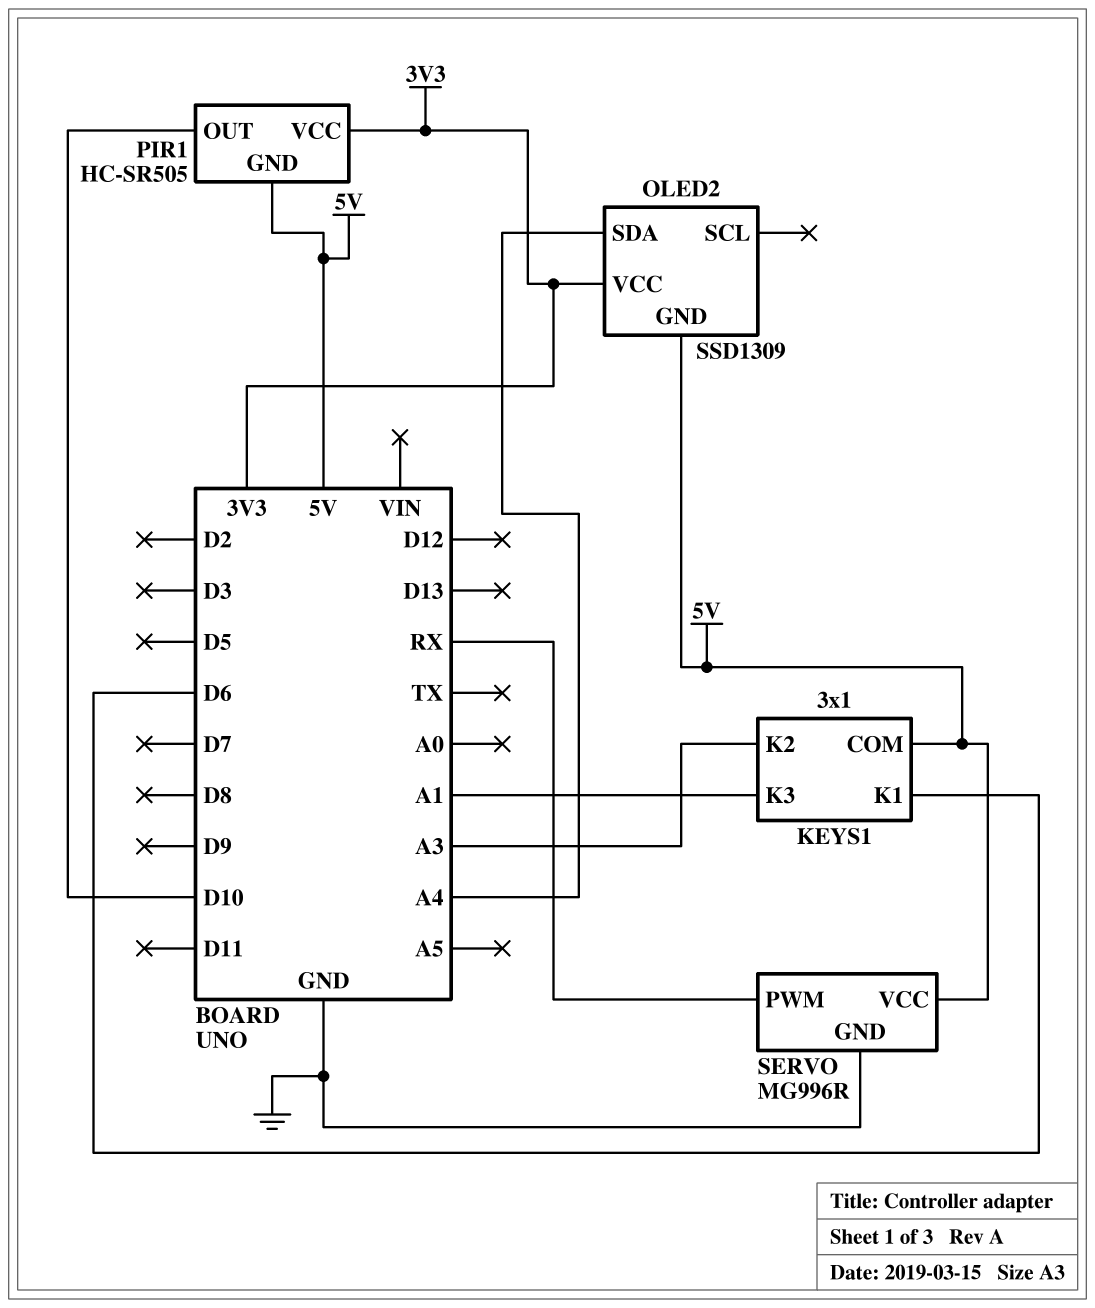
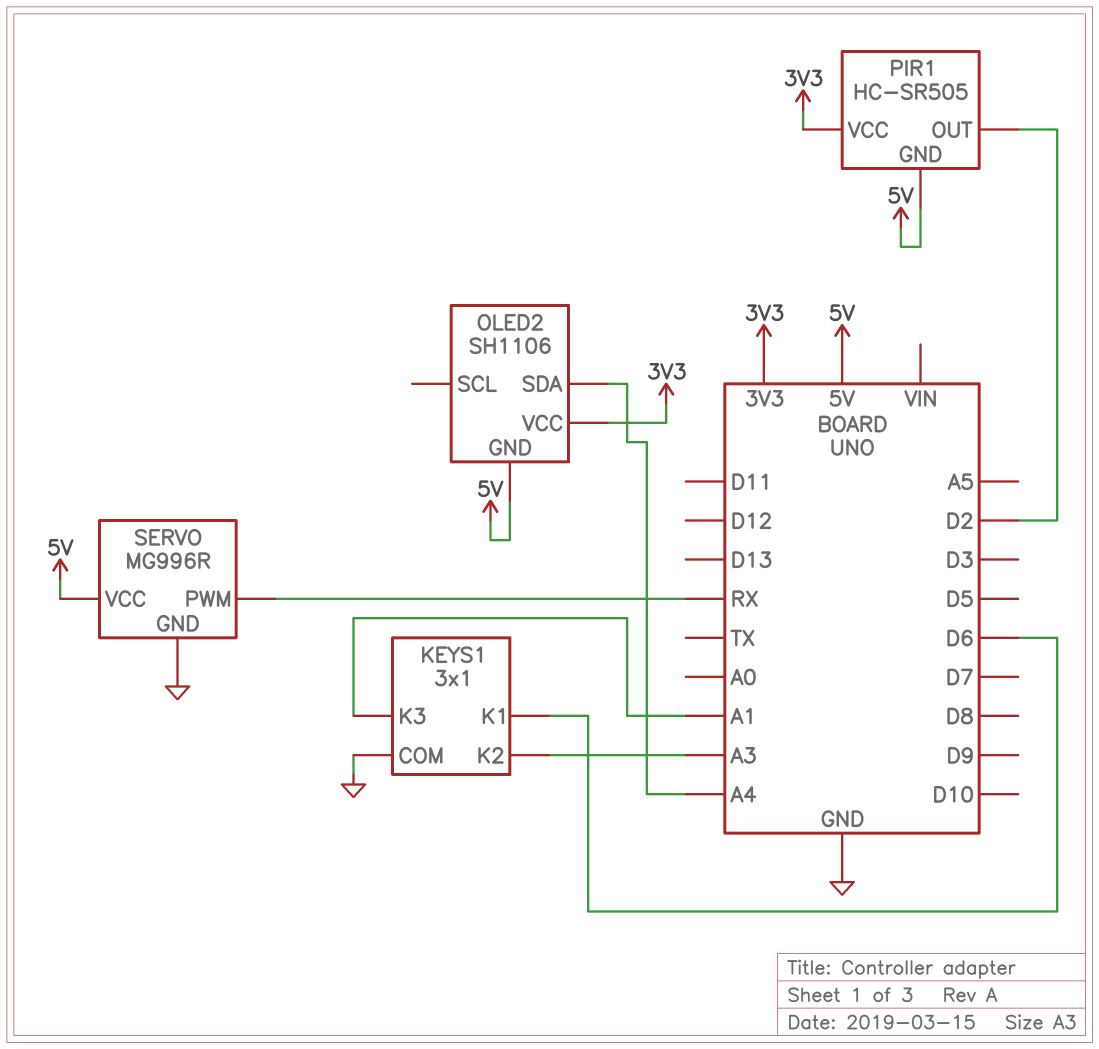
KEYS1 pin COM: 5V -> GND
OLED2: SSD1309 -> SH1106
PIR1 pin OUT: D10 -> D2

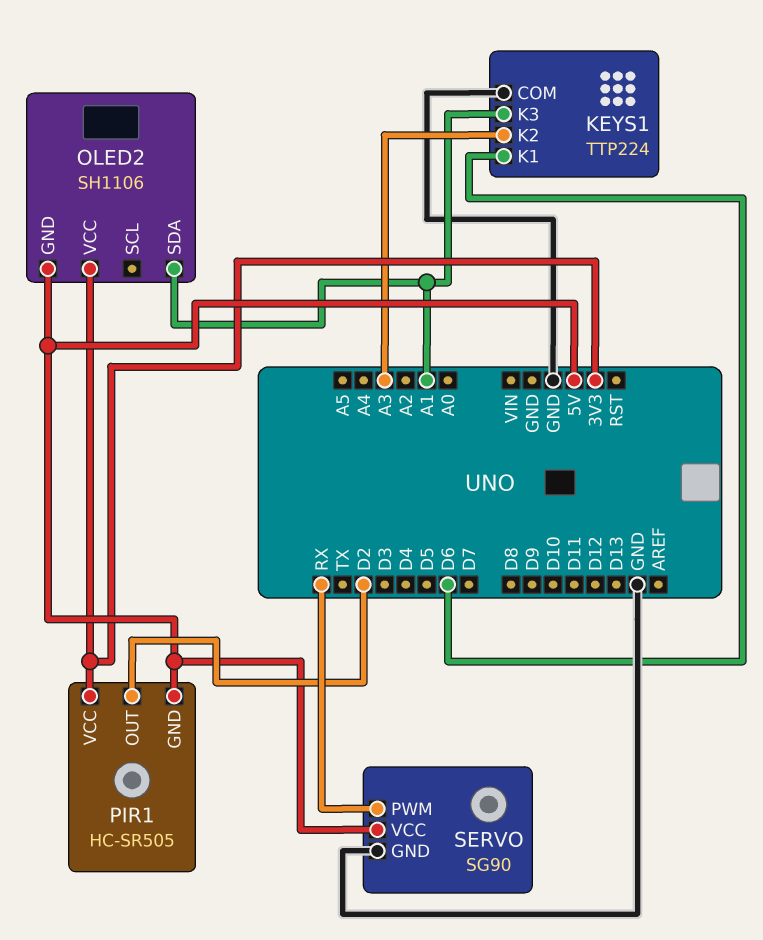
KEYS1: 3x1 -> TTP224
OLED2 pin SDA: A4 -> A1
SERVO: MG996R -> SG90

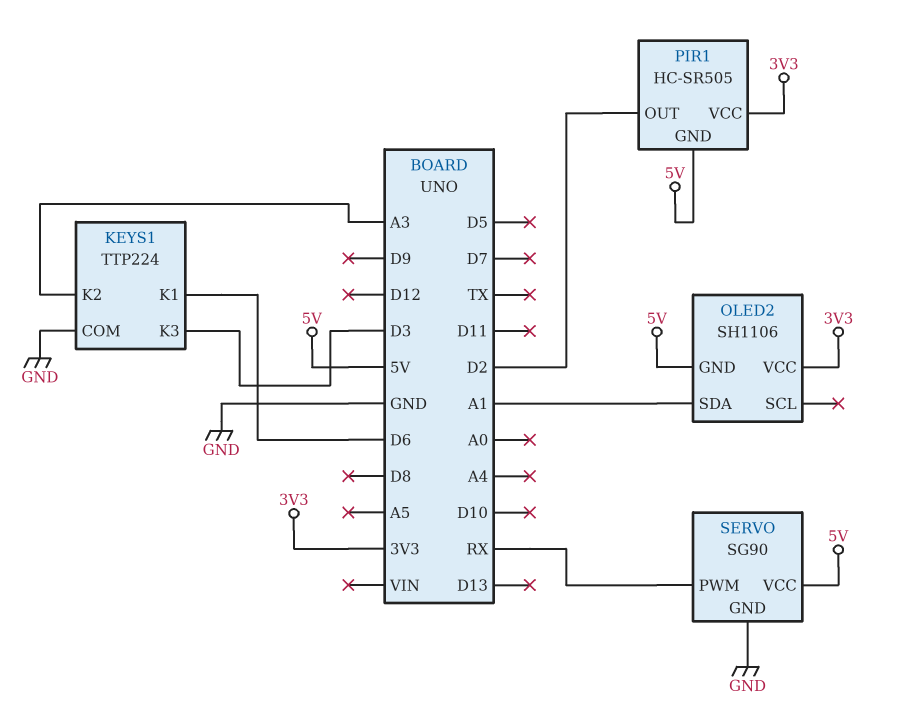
KEYS1 pin K3: A1 -> D3

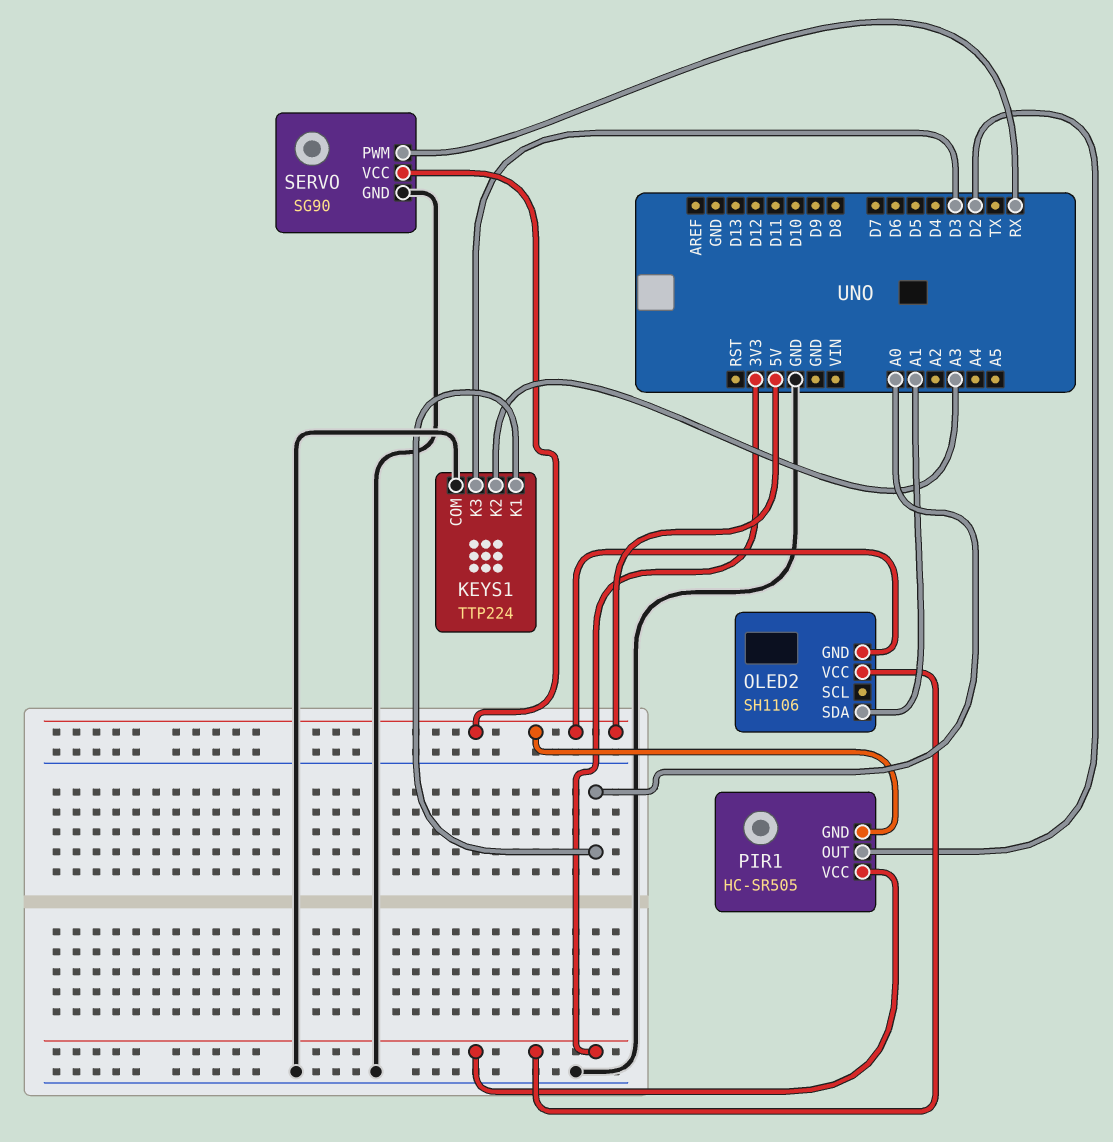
KEYS1 pin K1: D6 -> A0

